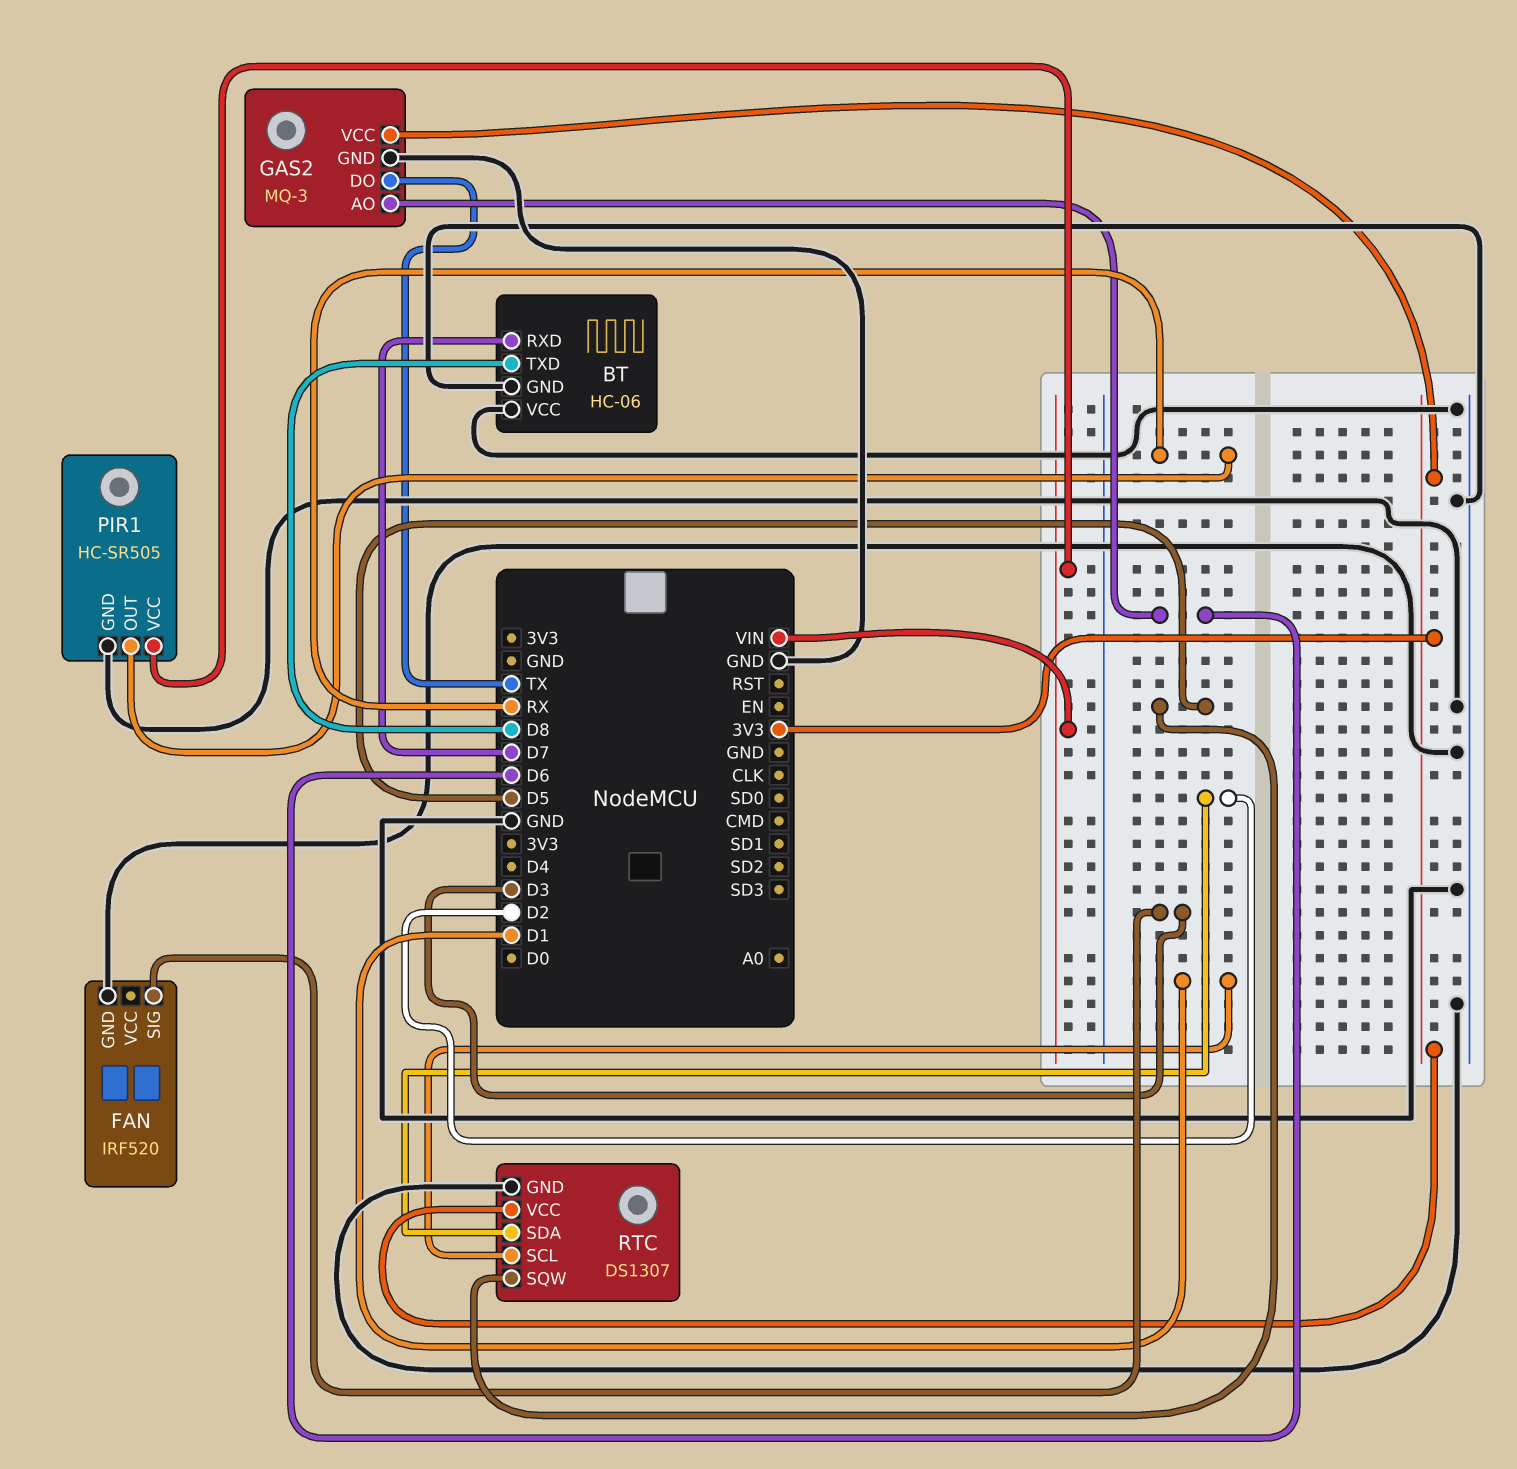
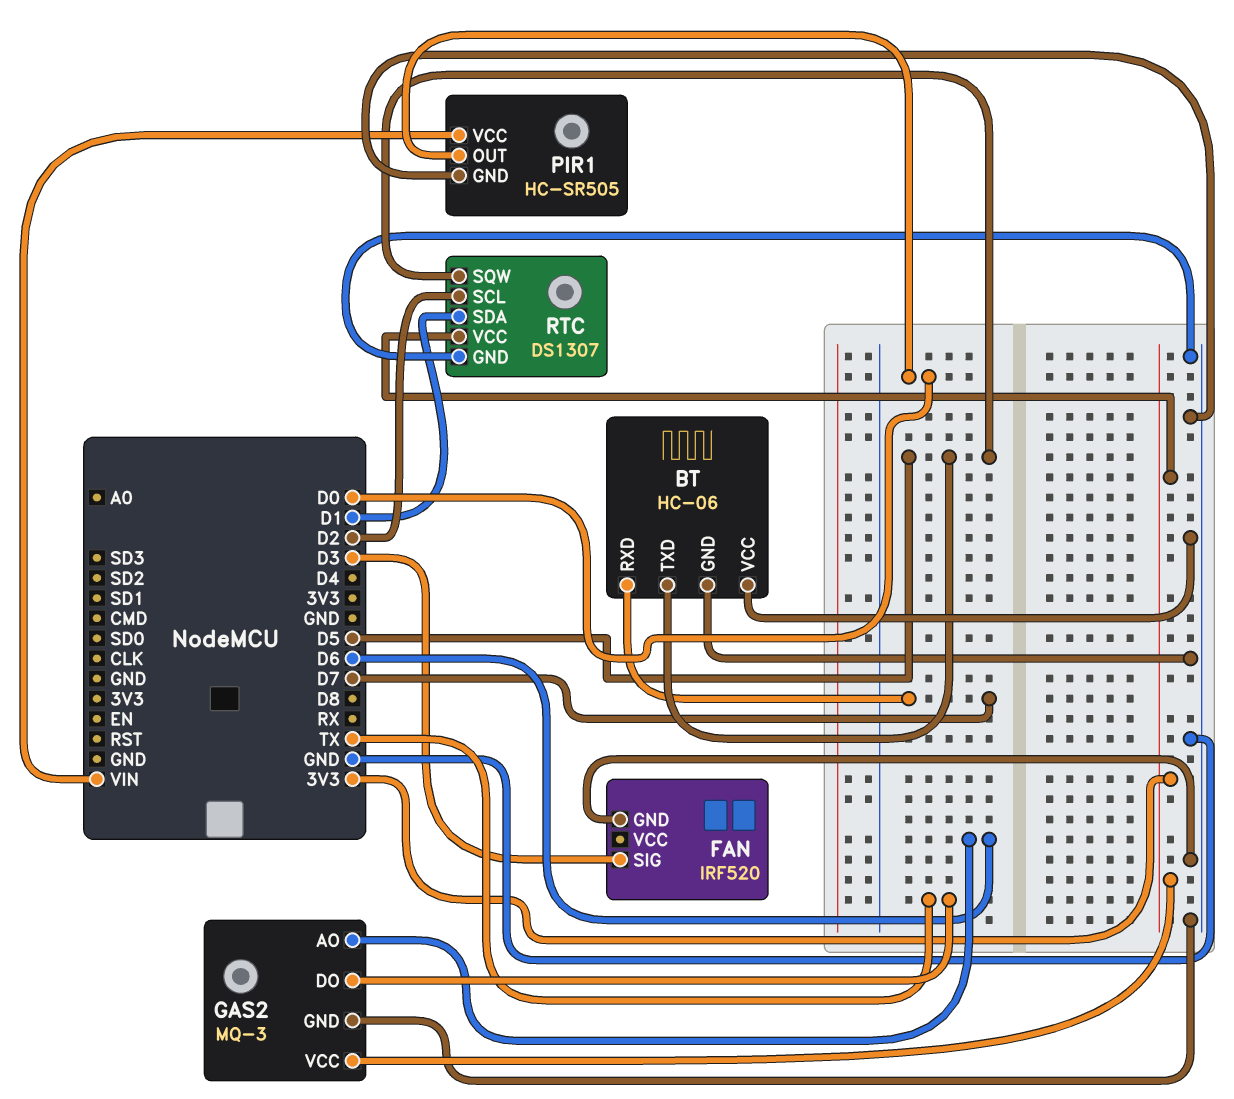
BT pin TXD: D8 -> D5
PIR1 pin OUT: RX -> D0
RTC pin SCL: D1 -> D2
RTC pin SDA: D2 -> D1

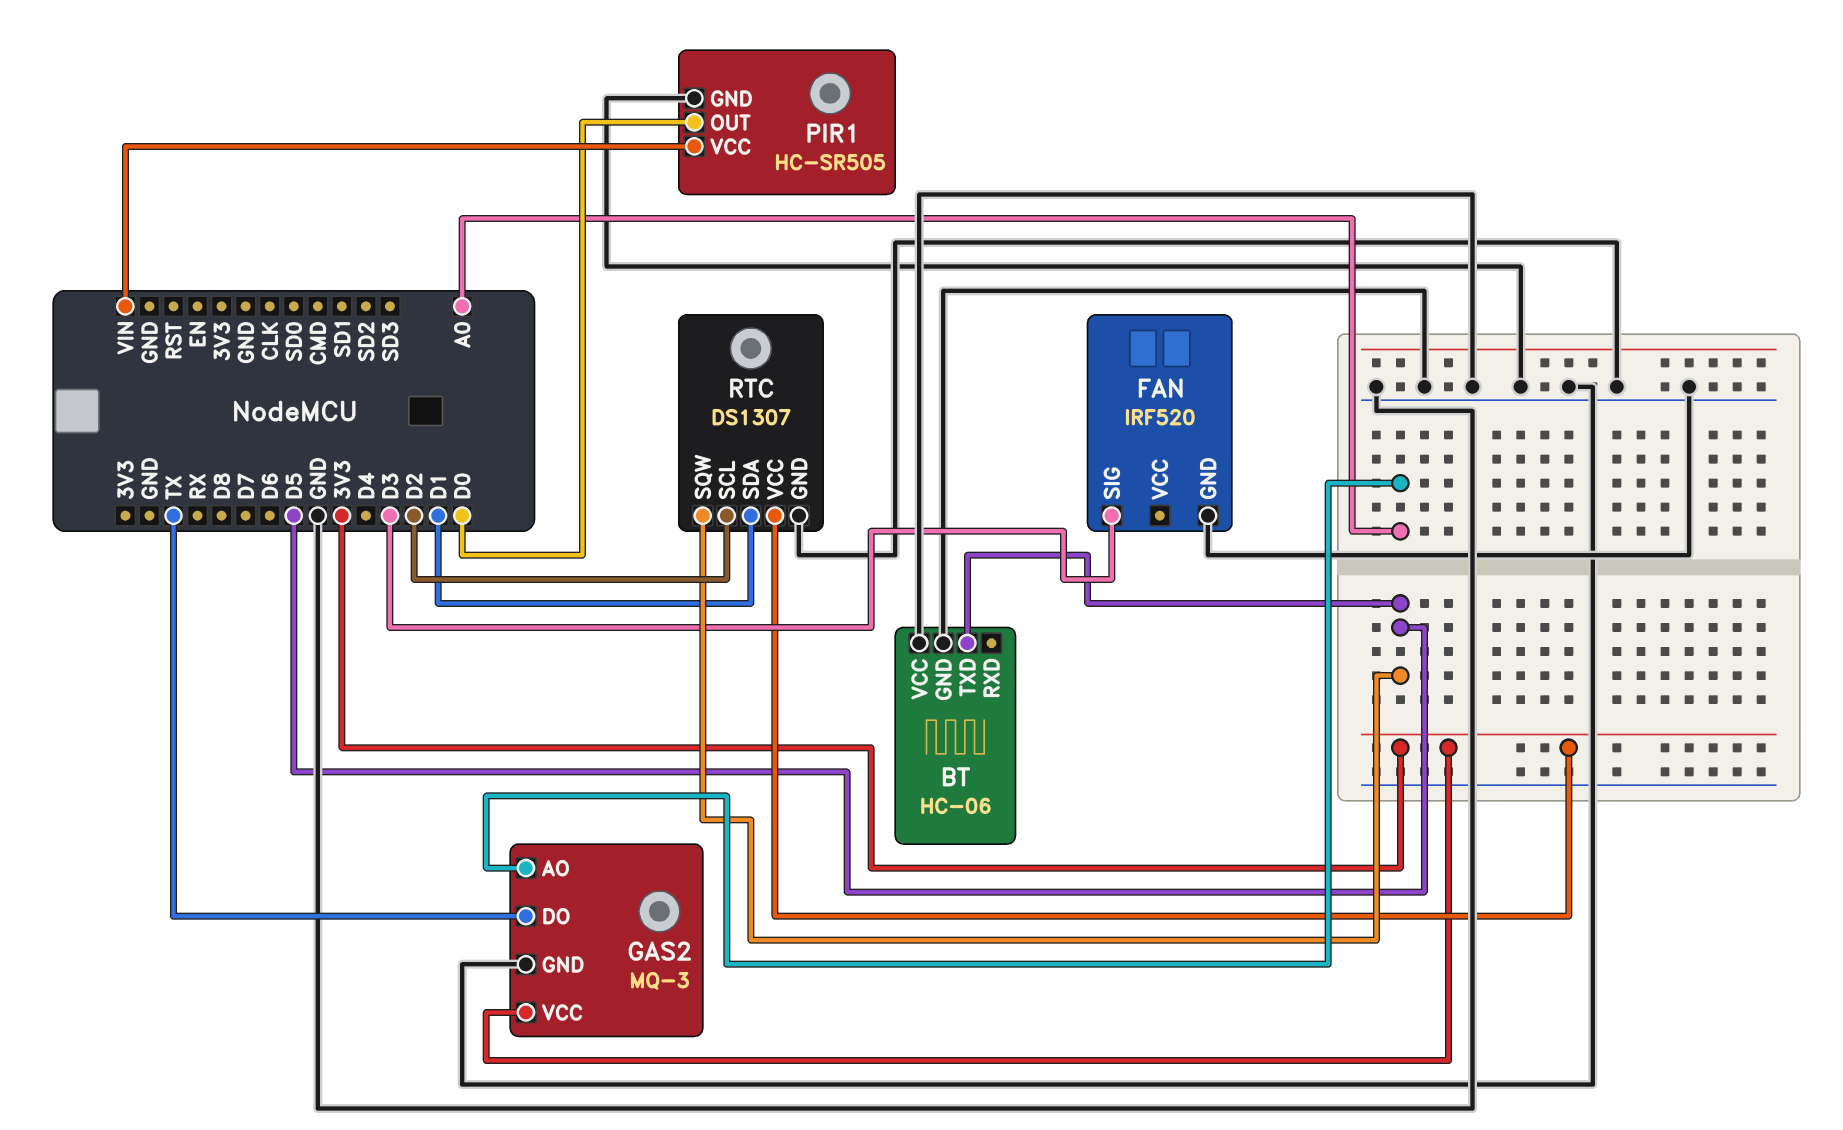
BT pin RXD: D7 -> none
GAS2 pin AO: D6 -> A0

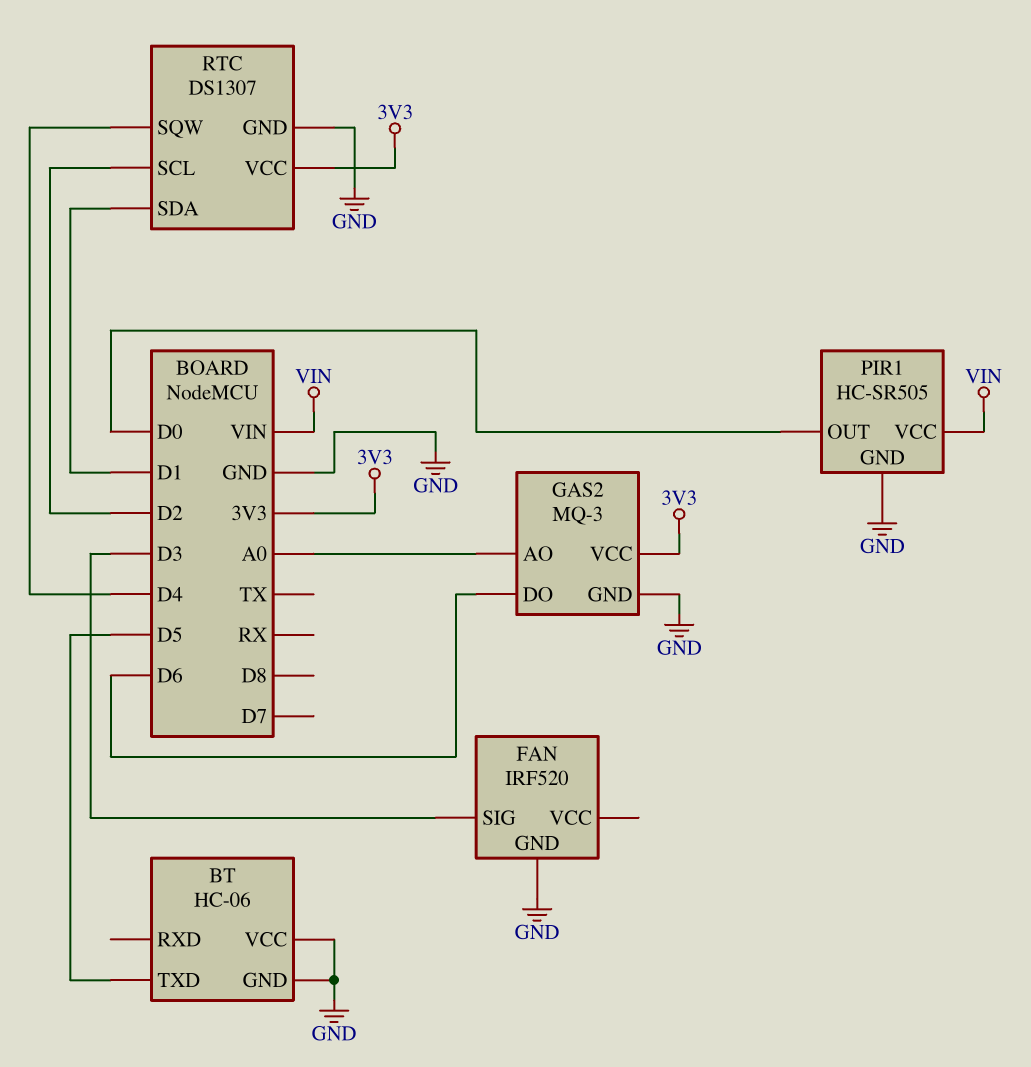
GAS2 pin DO: TX -> D6
RTC pin SQW: D5 -> D4

